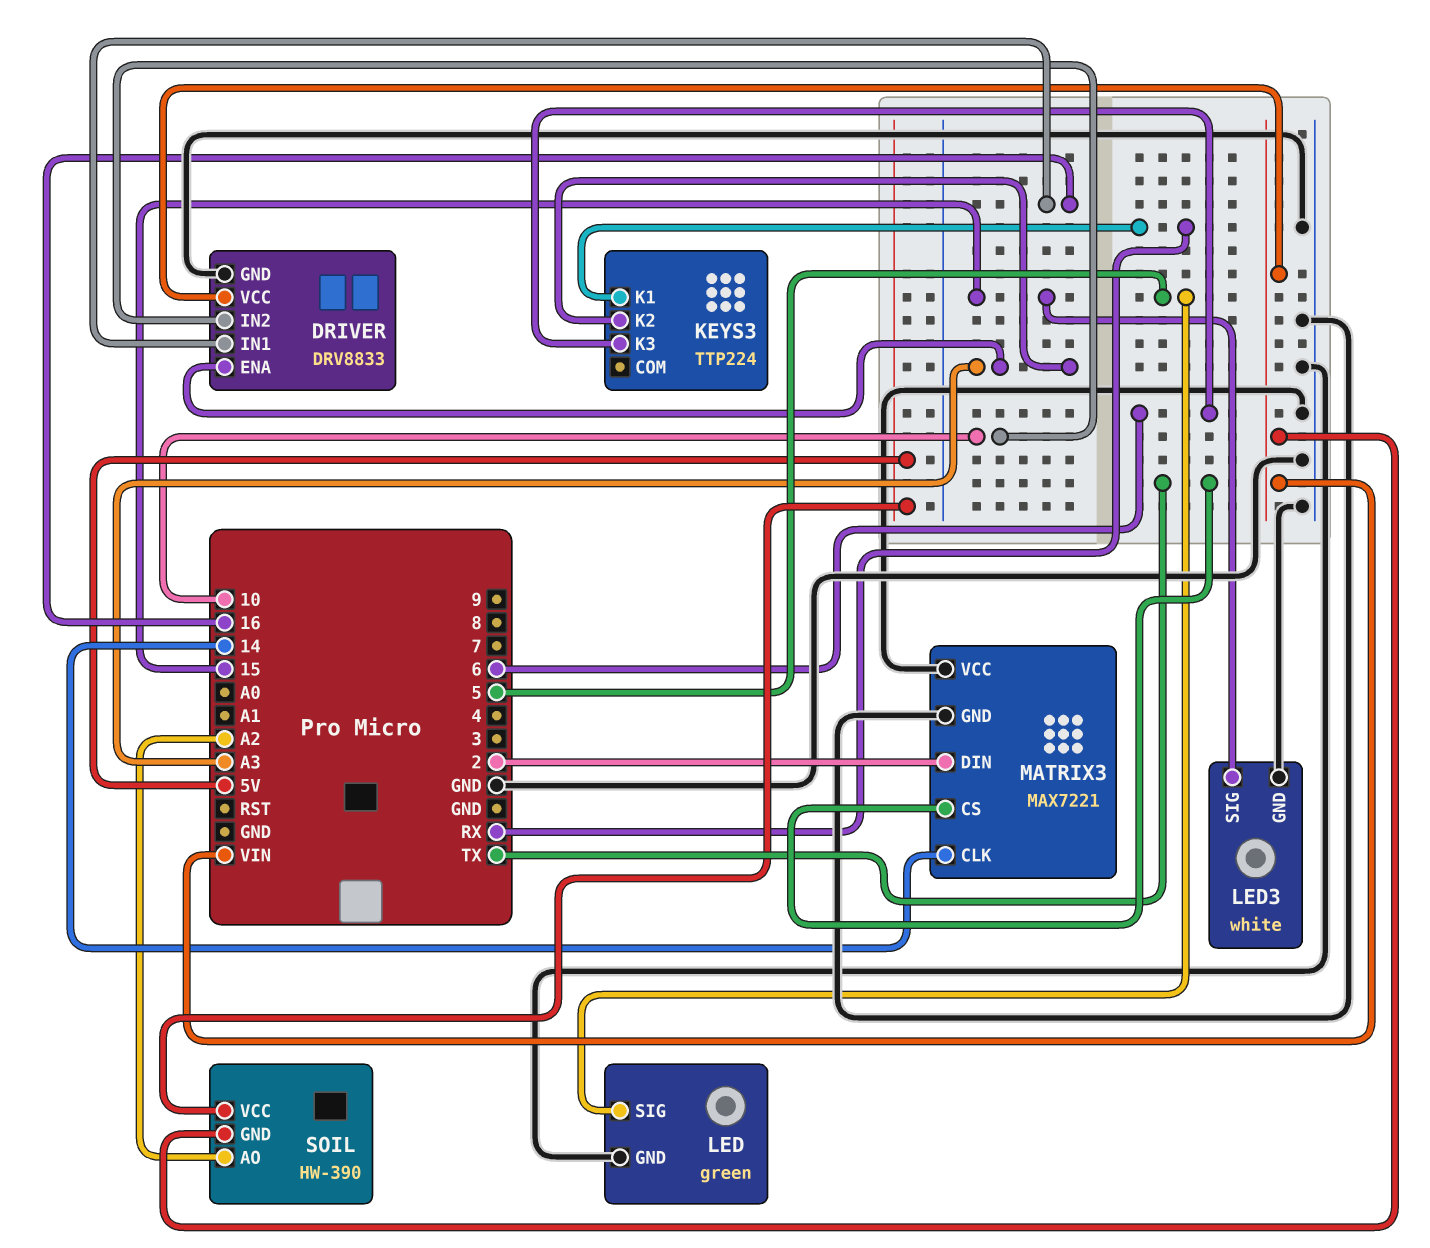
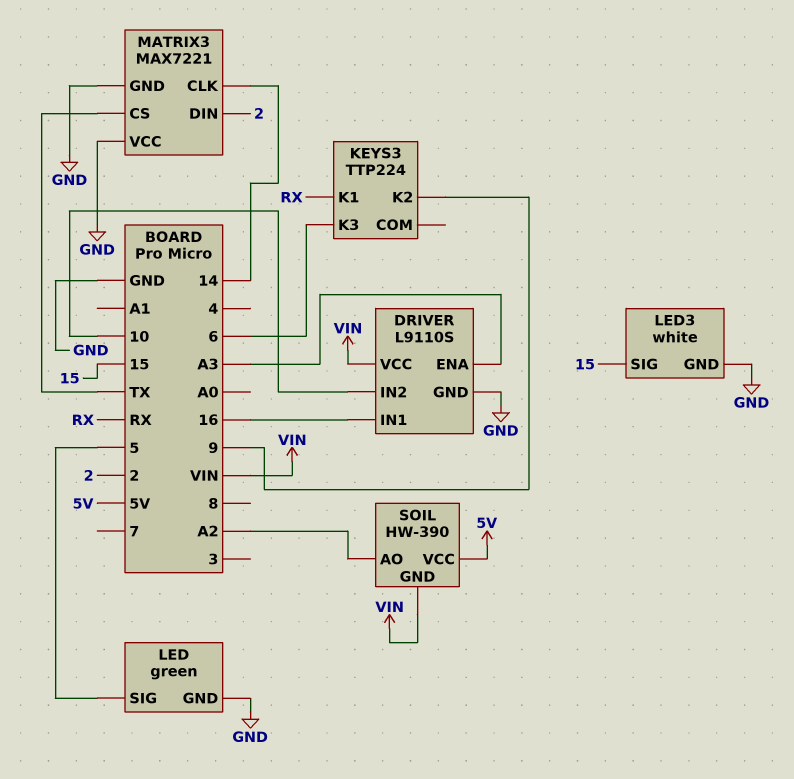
DRIVER: DRV8833 -> L9110S
KEYS3 pin K2: A3 -> 9

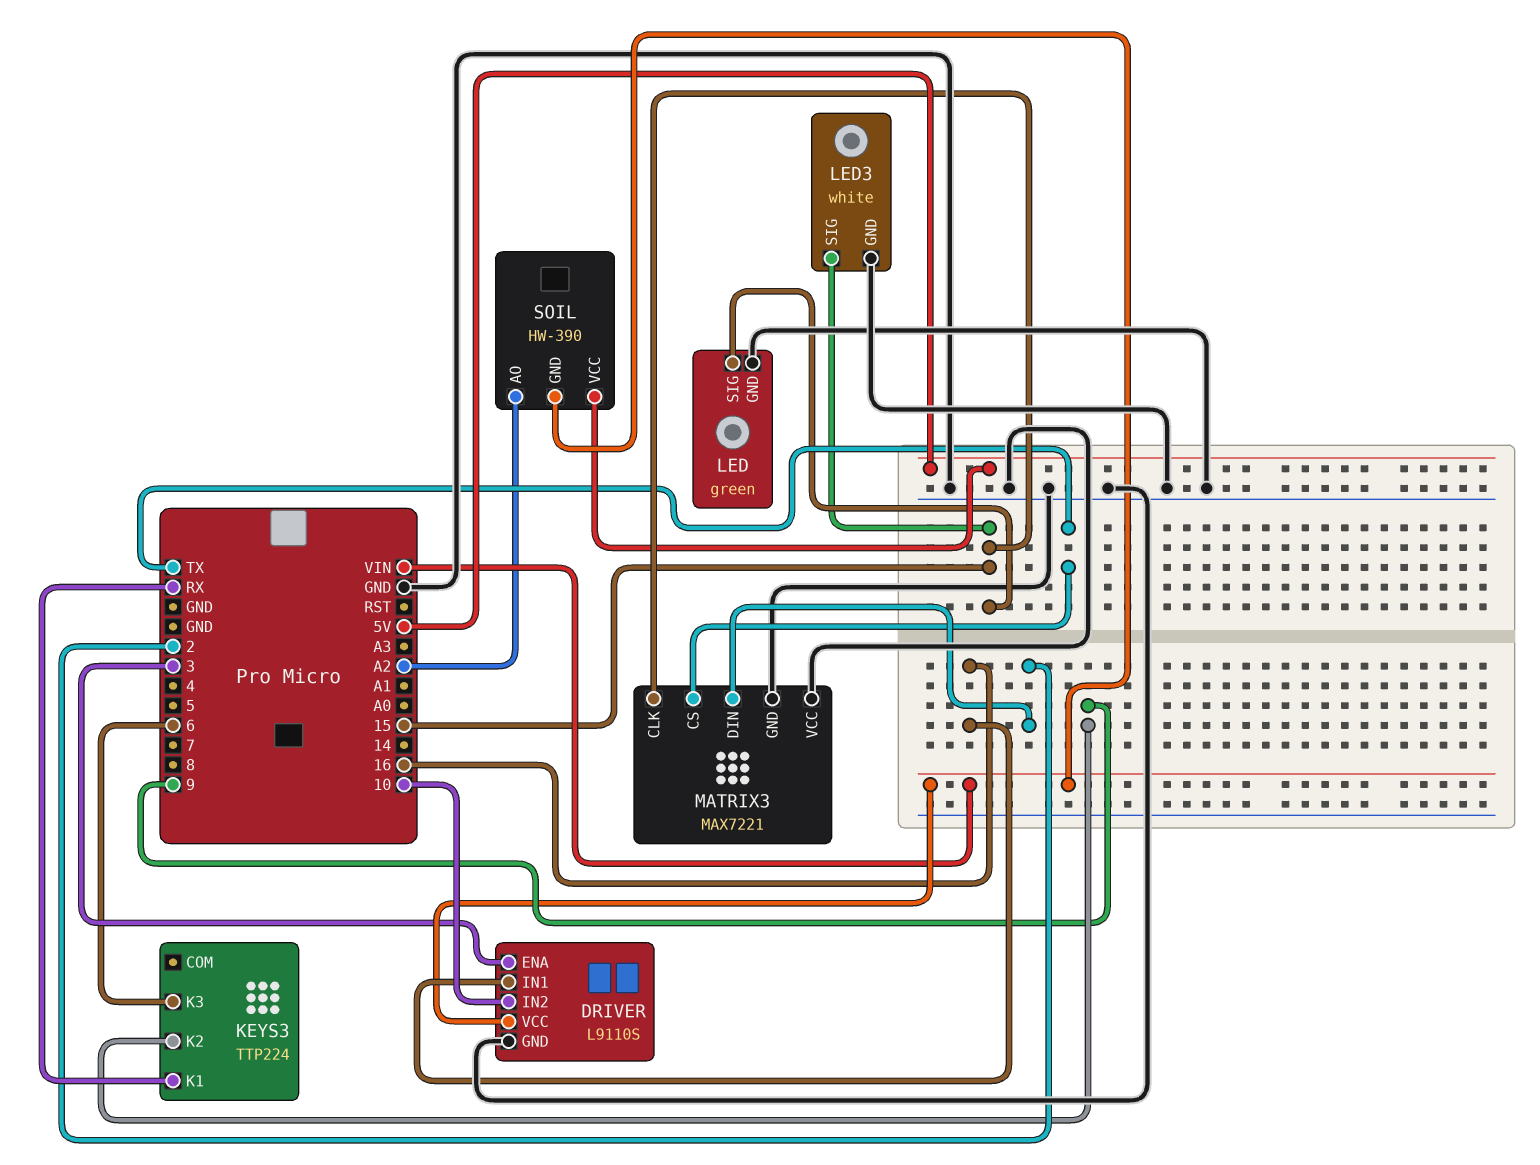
DRIVER pin ENA: A3 -> 3
LED pin SIG: 5 -> 15
MATRIX3 pin CLK: 14 -> 15

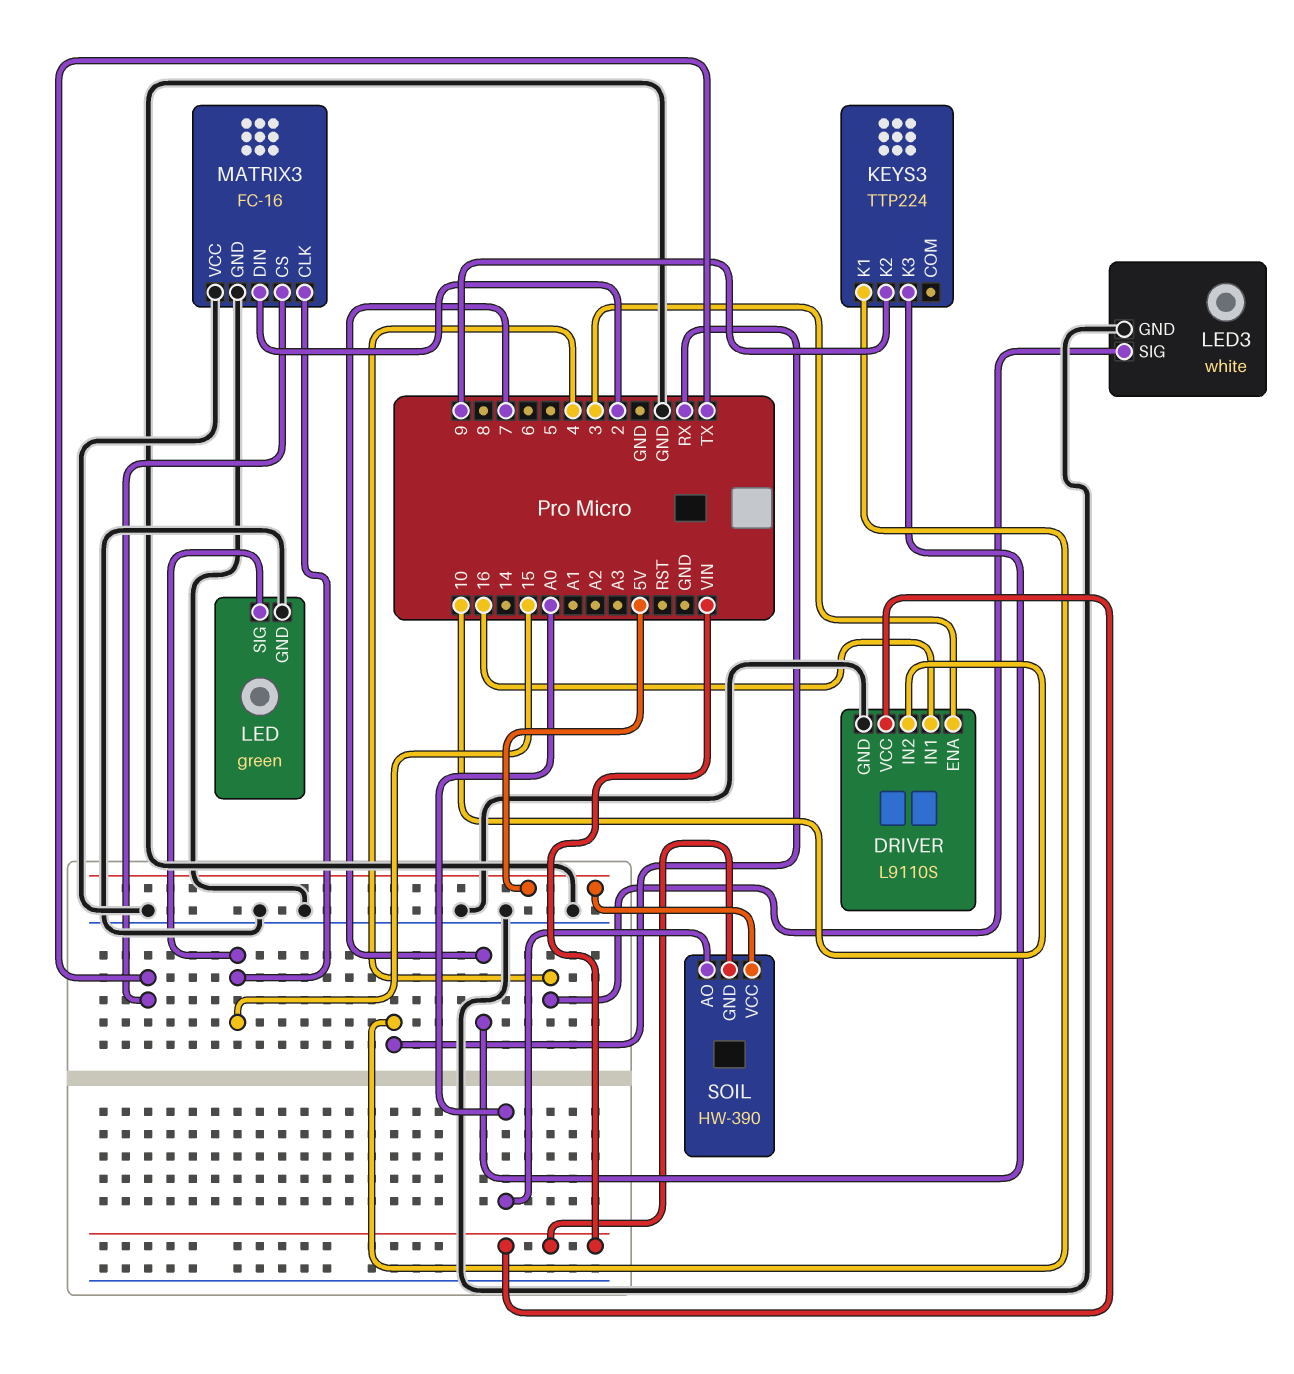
KEYS3 pin K3: 6 -> 7
LED3 pin SIG: 15 -> 4
MATRIX3: MAX7221 -> FC-16
SOIL pin AO: A2 -> A0

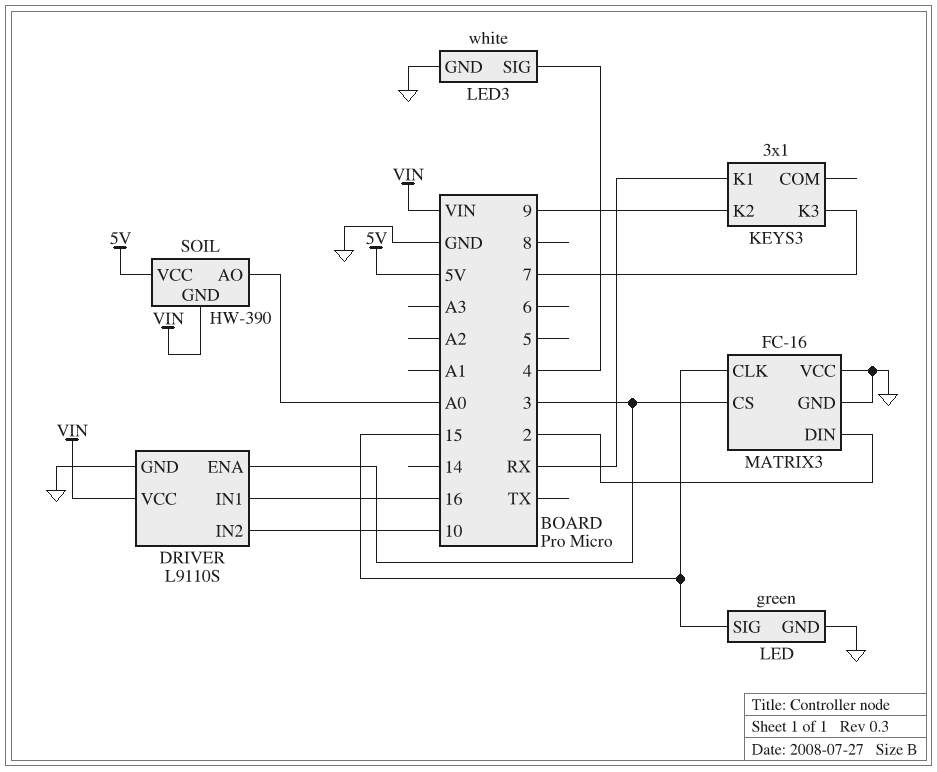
KEYS3: TTP224 -> 3x1
MATRIX3 pin CS: TX -> 3

